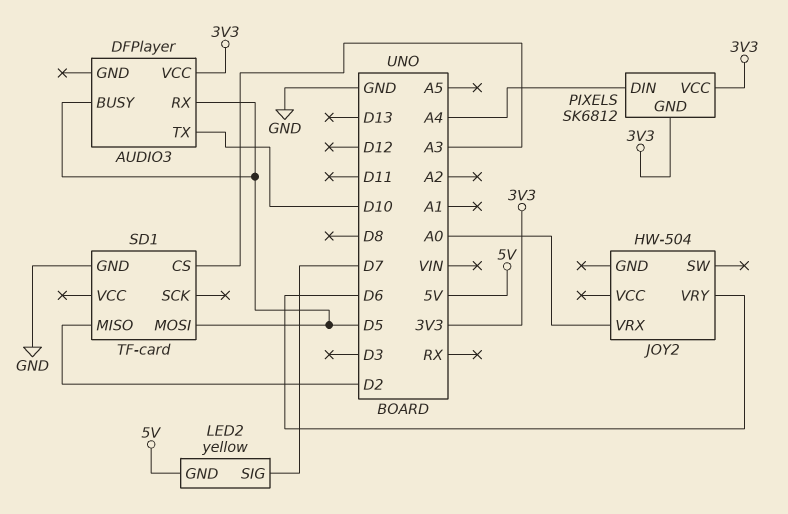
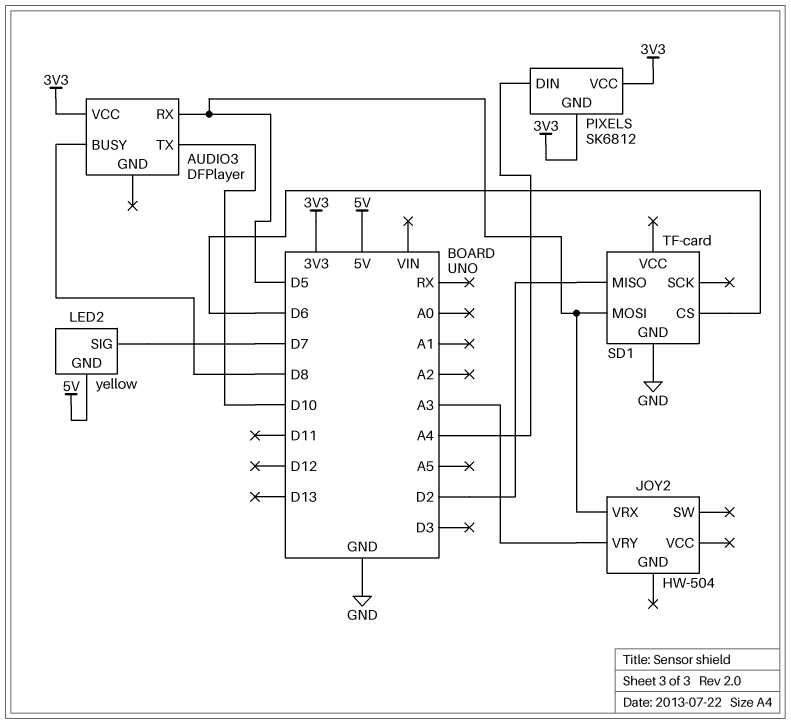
AUDIO3 pin BUSY: D5 -> D8
JOY2 pin VRX: A0 -> D5
JOY2 pin VRY: D6 -> A3
SD1 pin CS: A3 -> D6

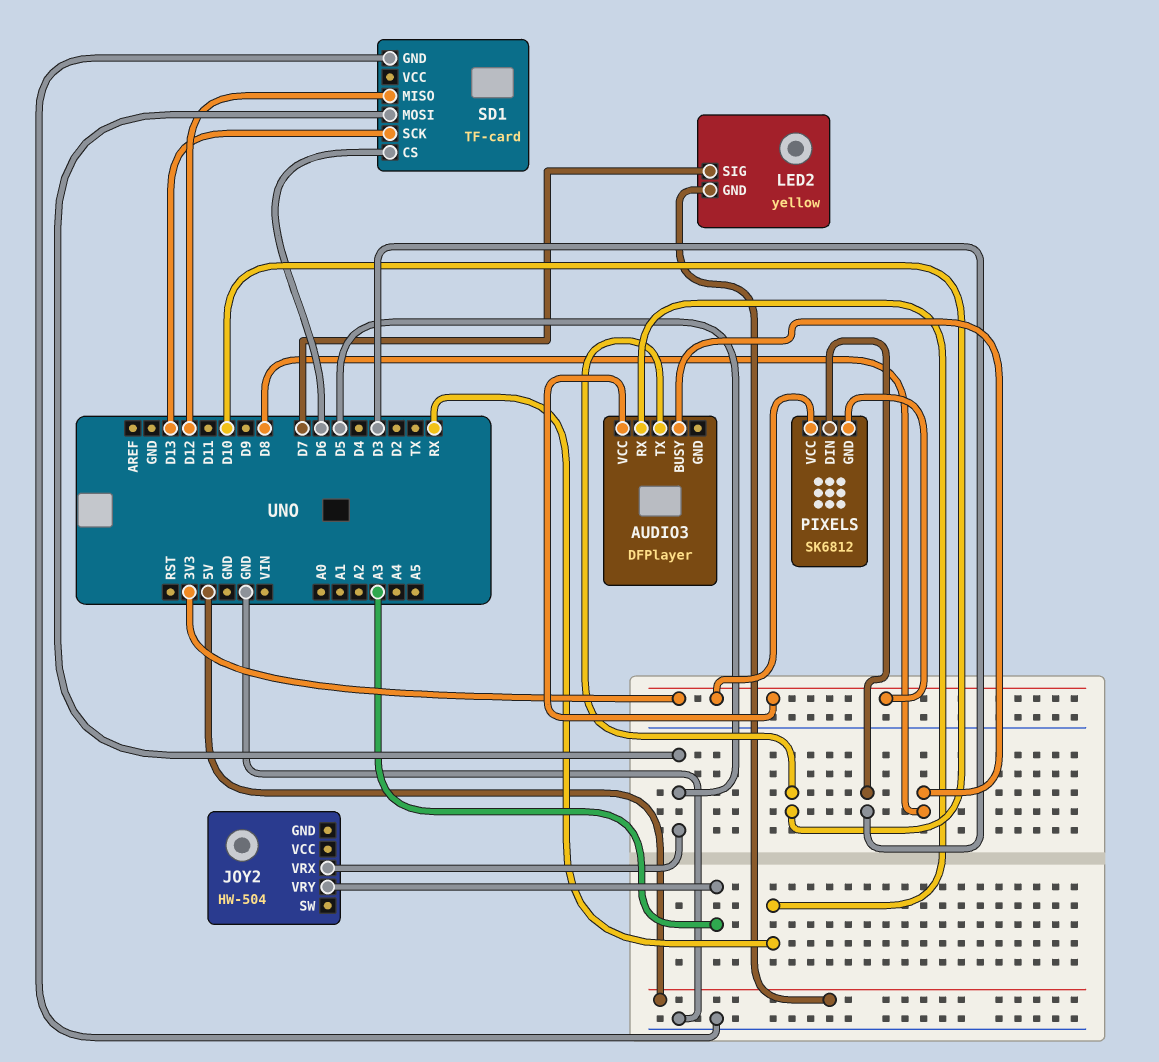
AUDIO3 pin RX: D5 -> RX
PIXELS pin DIN: A4 -> D3
SD1 pin MISO: D2 -> D12
SD1 pin SCK: none -> D13

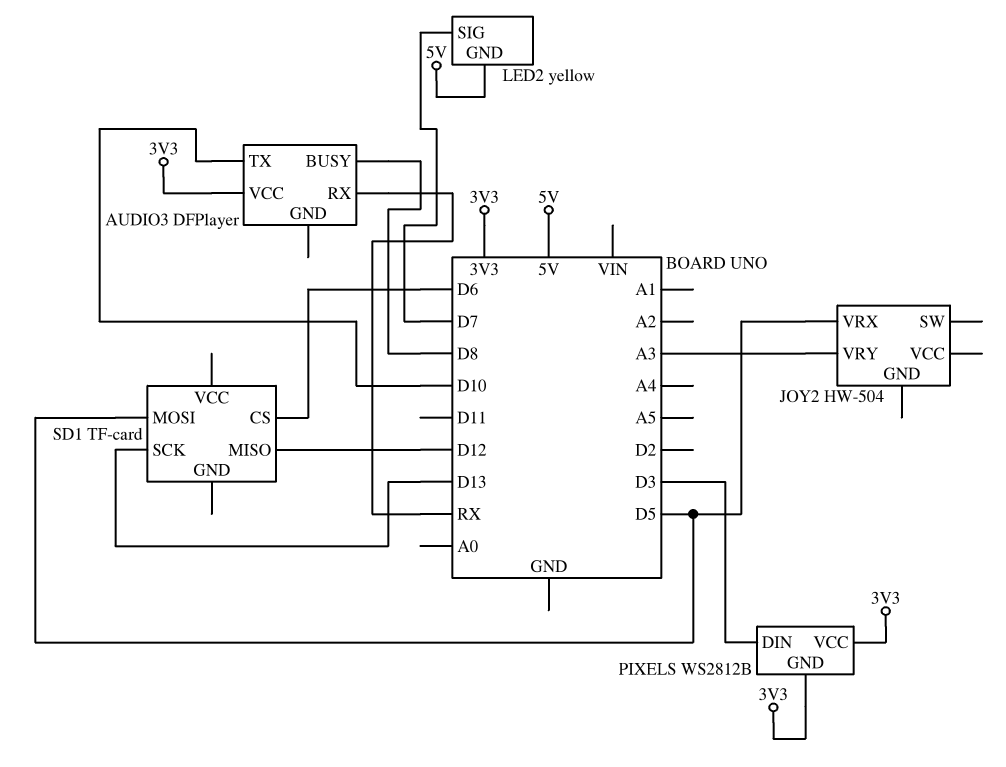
PIXELS: SK6812 -> WS2812B
SD1 pin GND: GND -> none

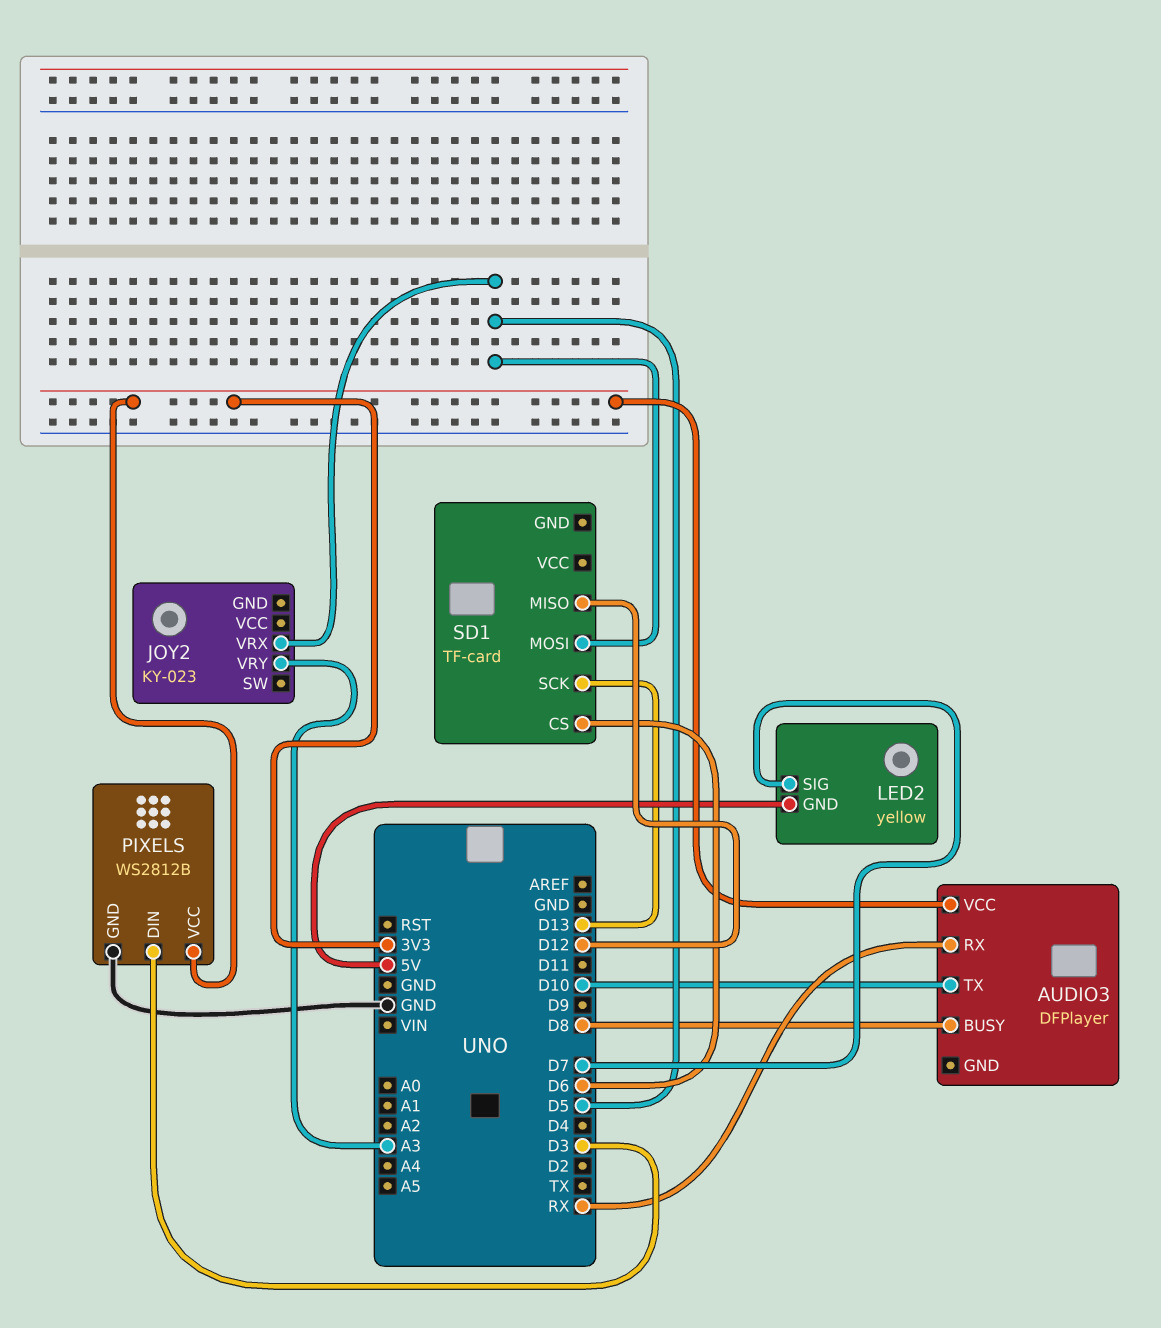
JOY2: HW-504 -> KY-023
PIXELS pin GND: 3V3 -> GND

